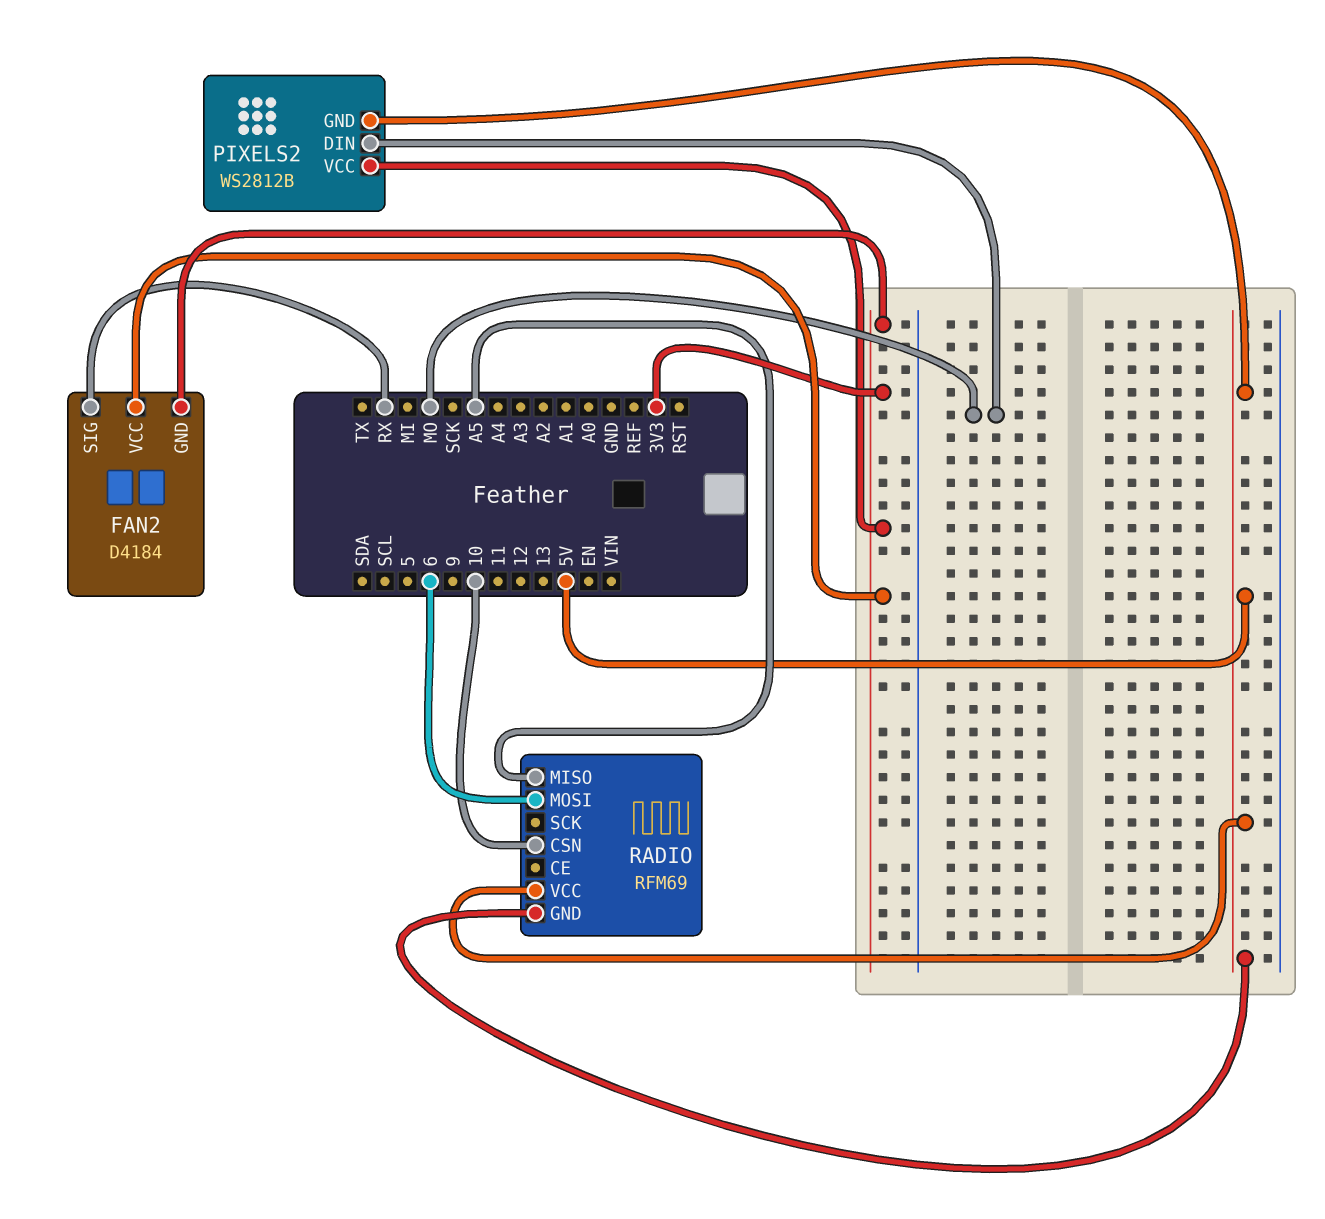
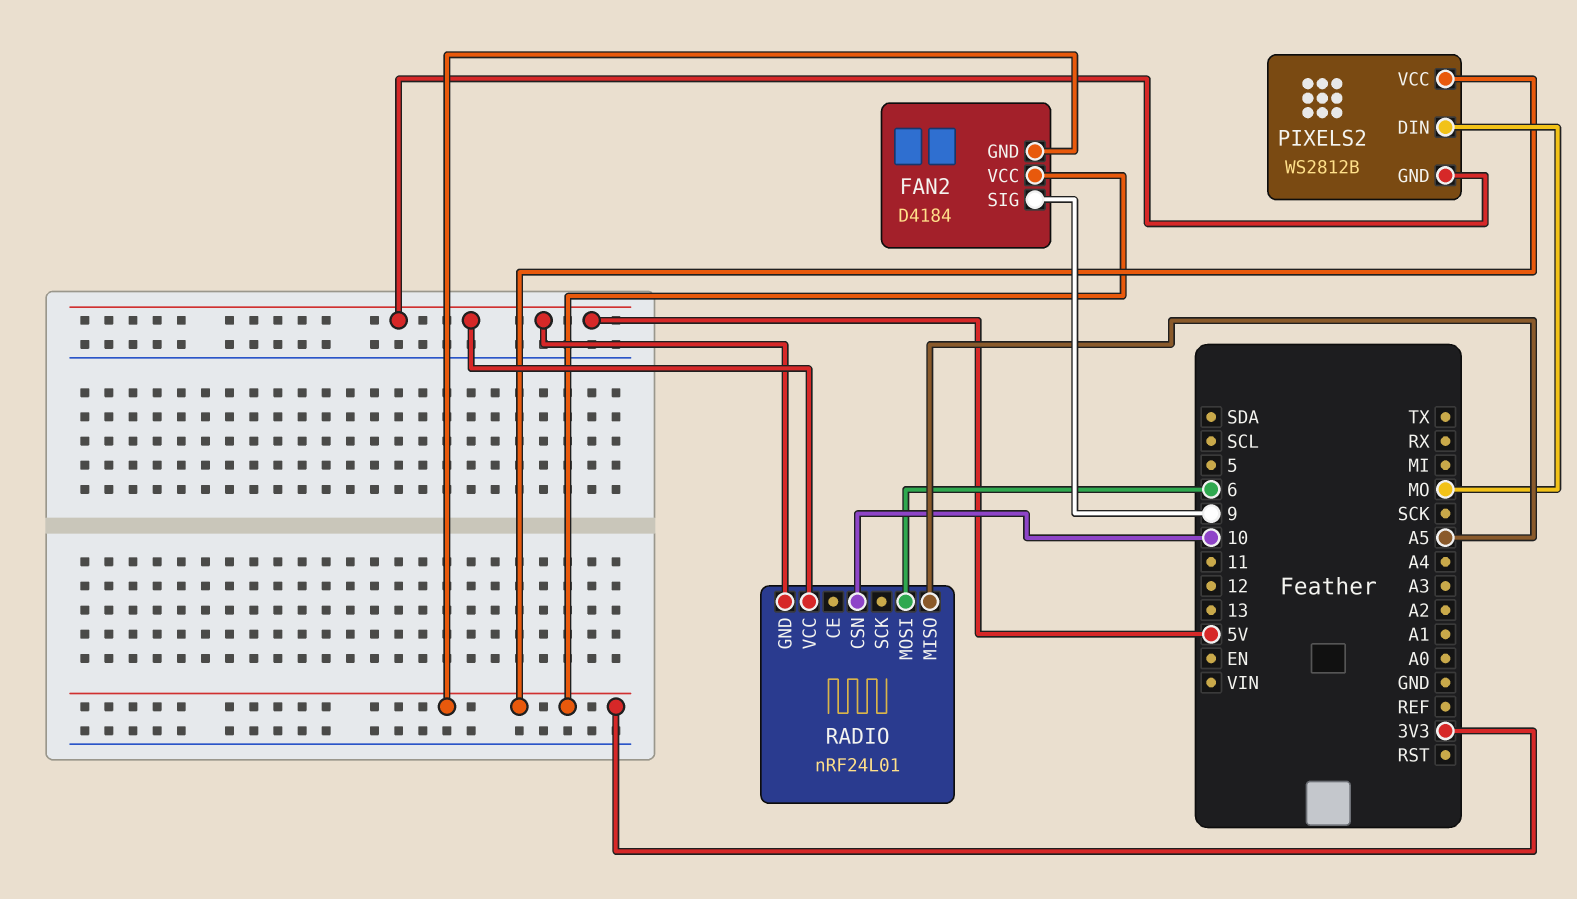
FAN2 pin SIG: RX -> 9
RADIO: RFM69 -> nRF24L01

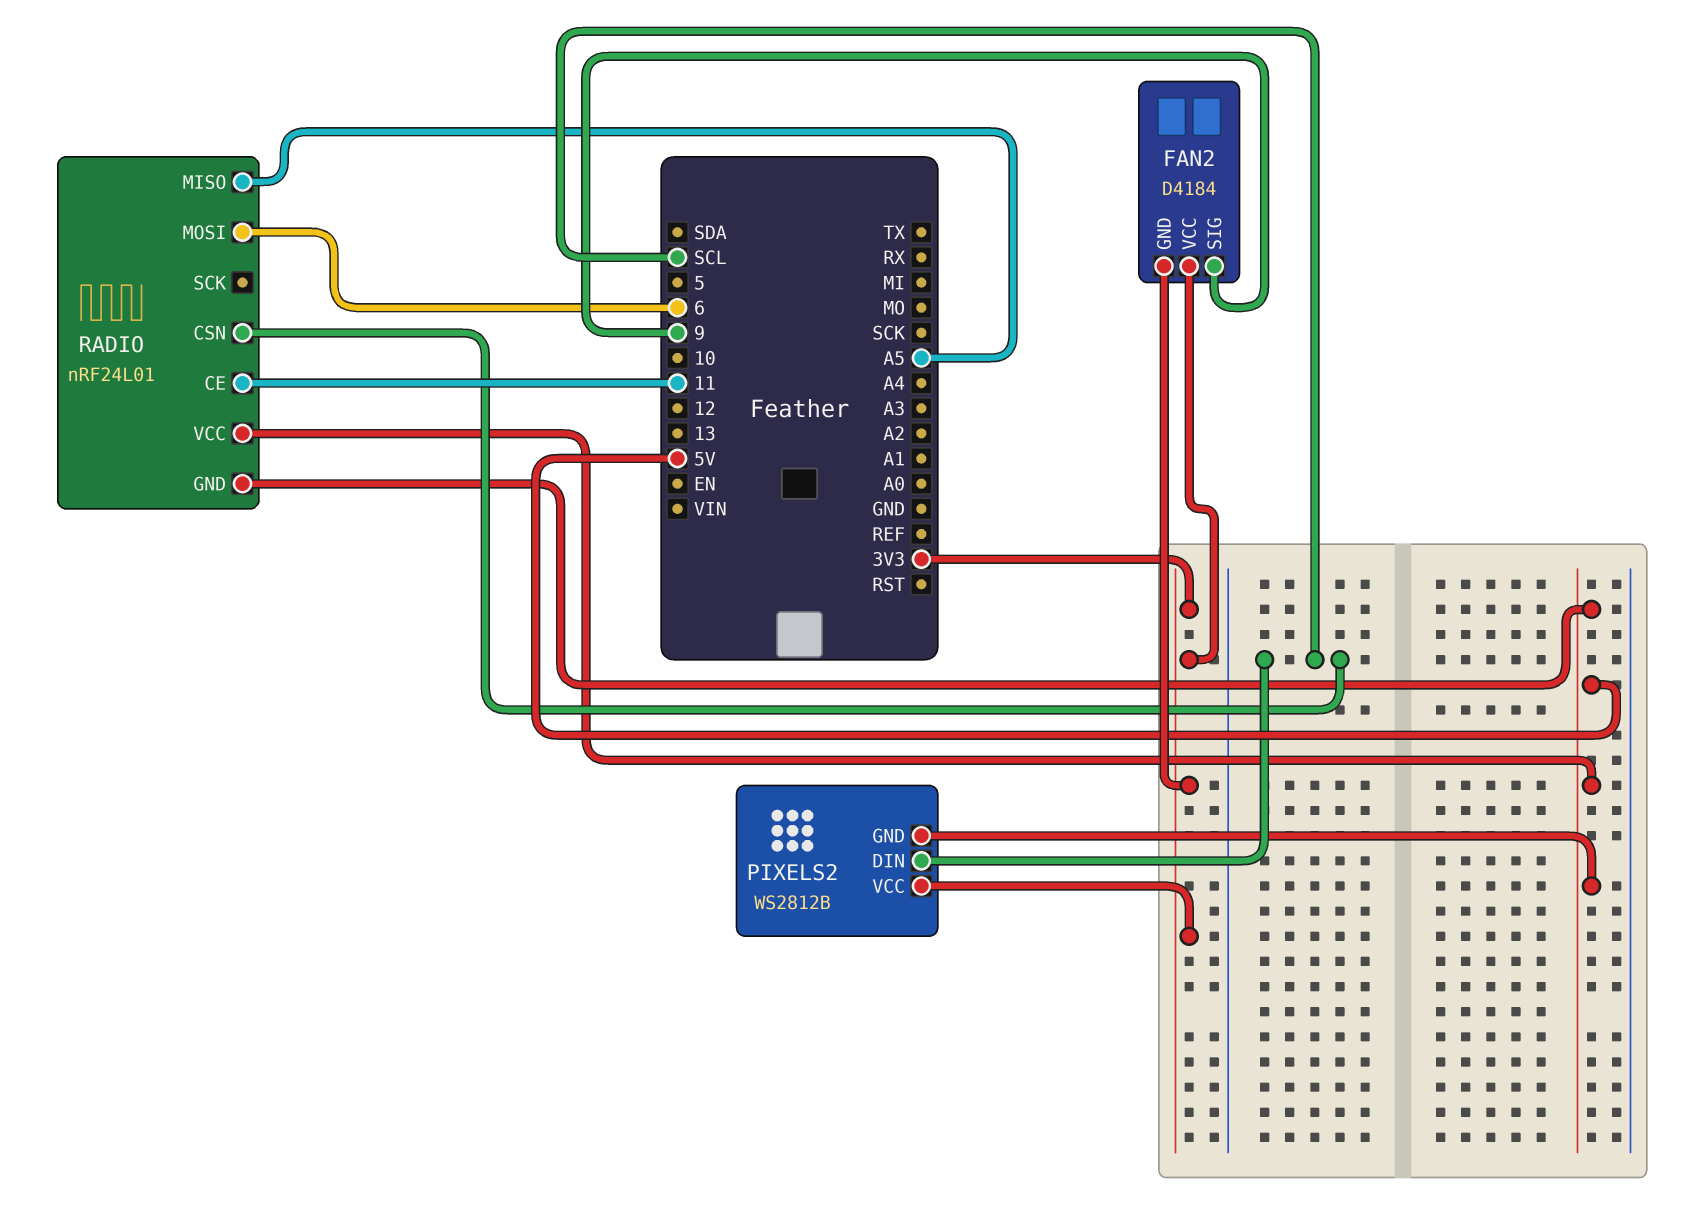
PIXELS2 pin DIN: MO -> SCL
RADIO pin CE: none -> 11
RADIO pin CSN: 10 -> SCL

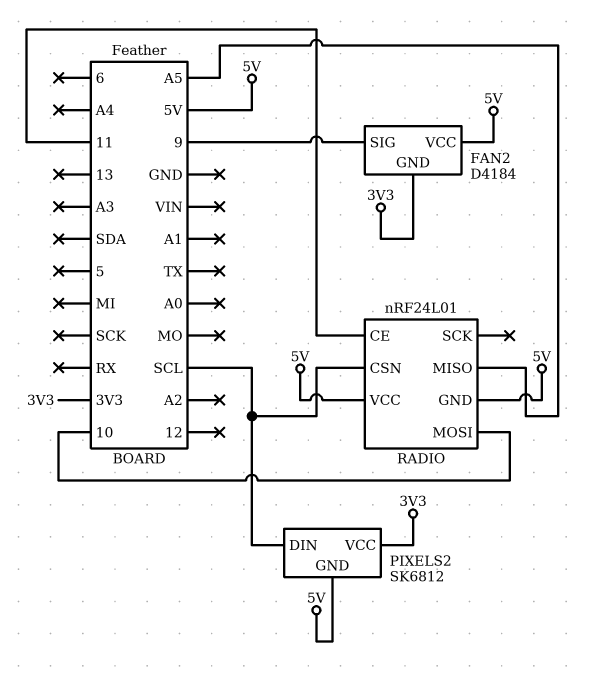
FAN2 pin VCC: 3V3 -> 5V
PIXELS2: WS2812B -> SK6812
RADIO pin MOSI: 6 -> 10

